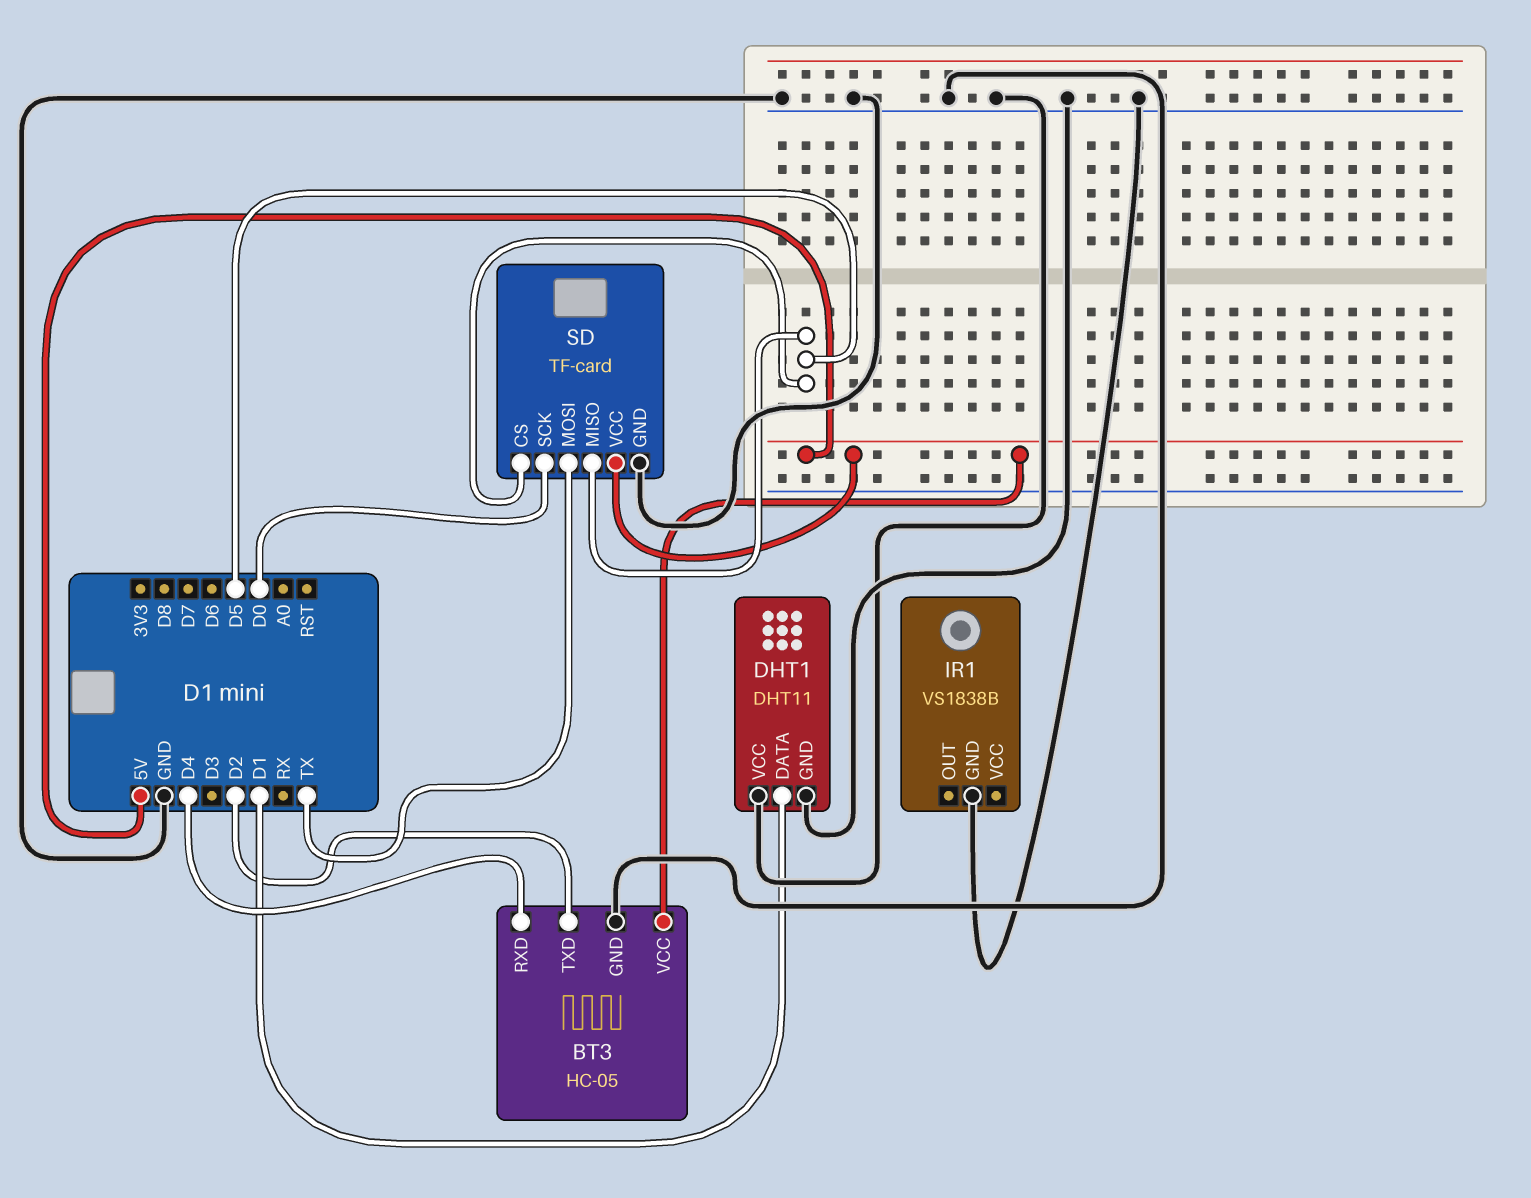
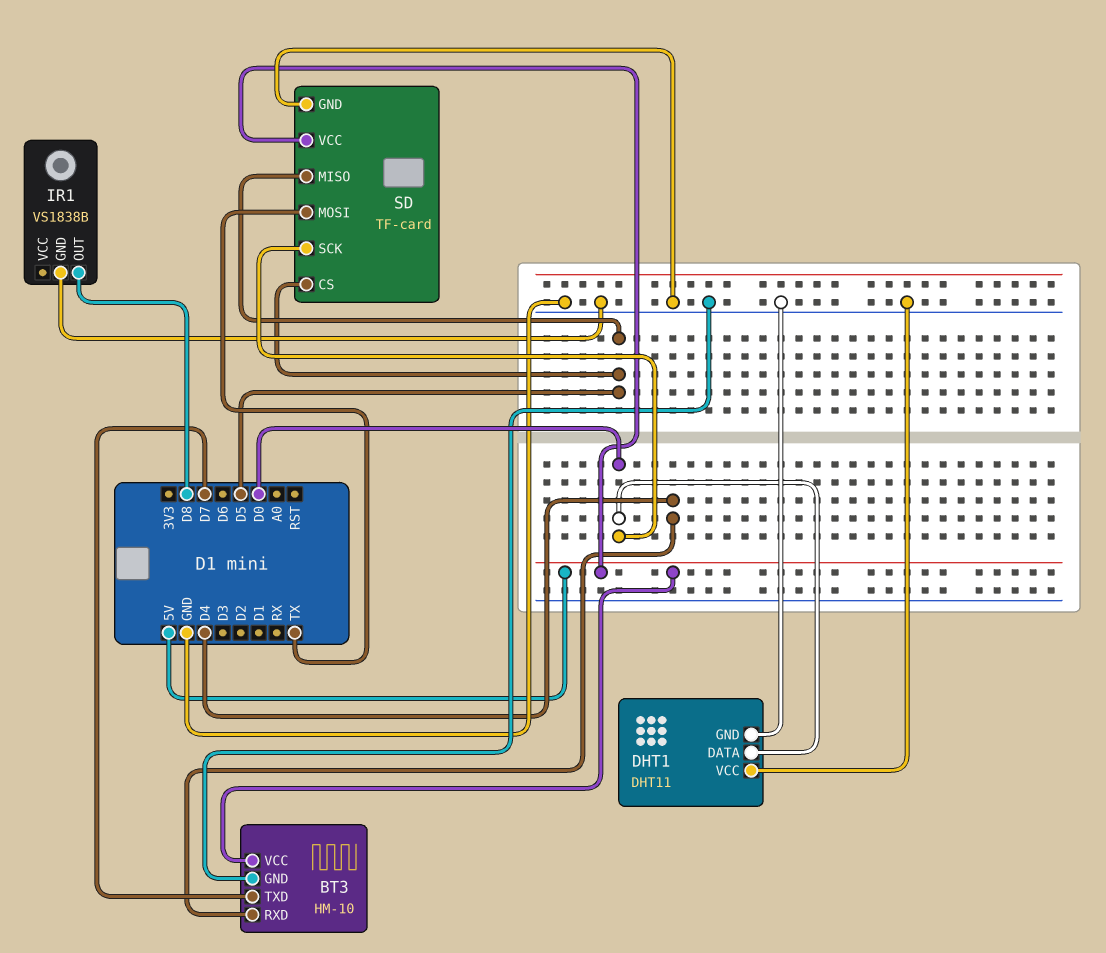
BT3: HC-05 -> HM-10
BT3 pin TXD: D2 -> D7
DHT1 pin DATA: D1 -> D0
IR1 pin OUT: none -> D8

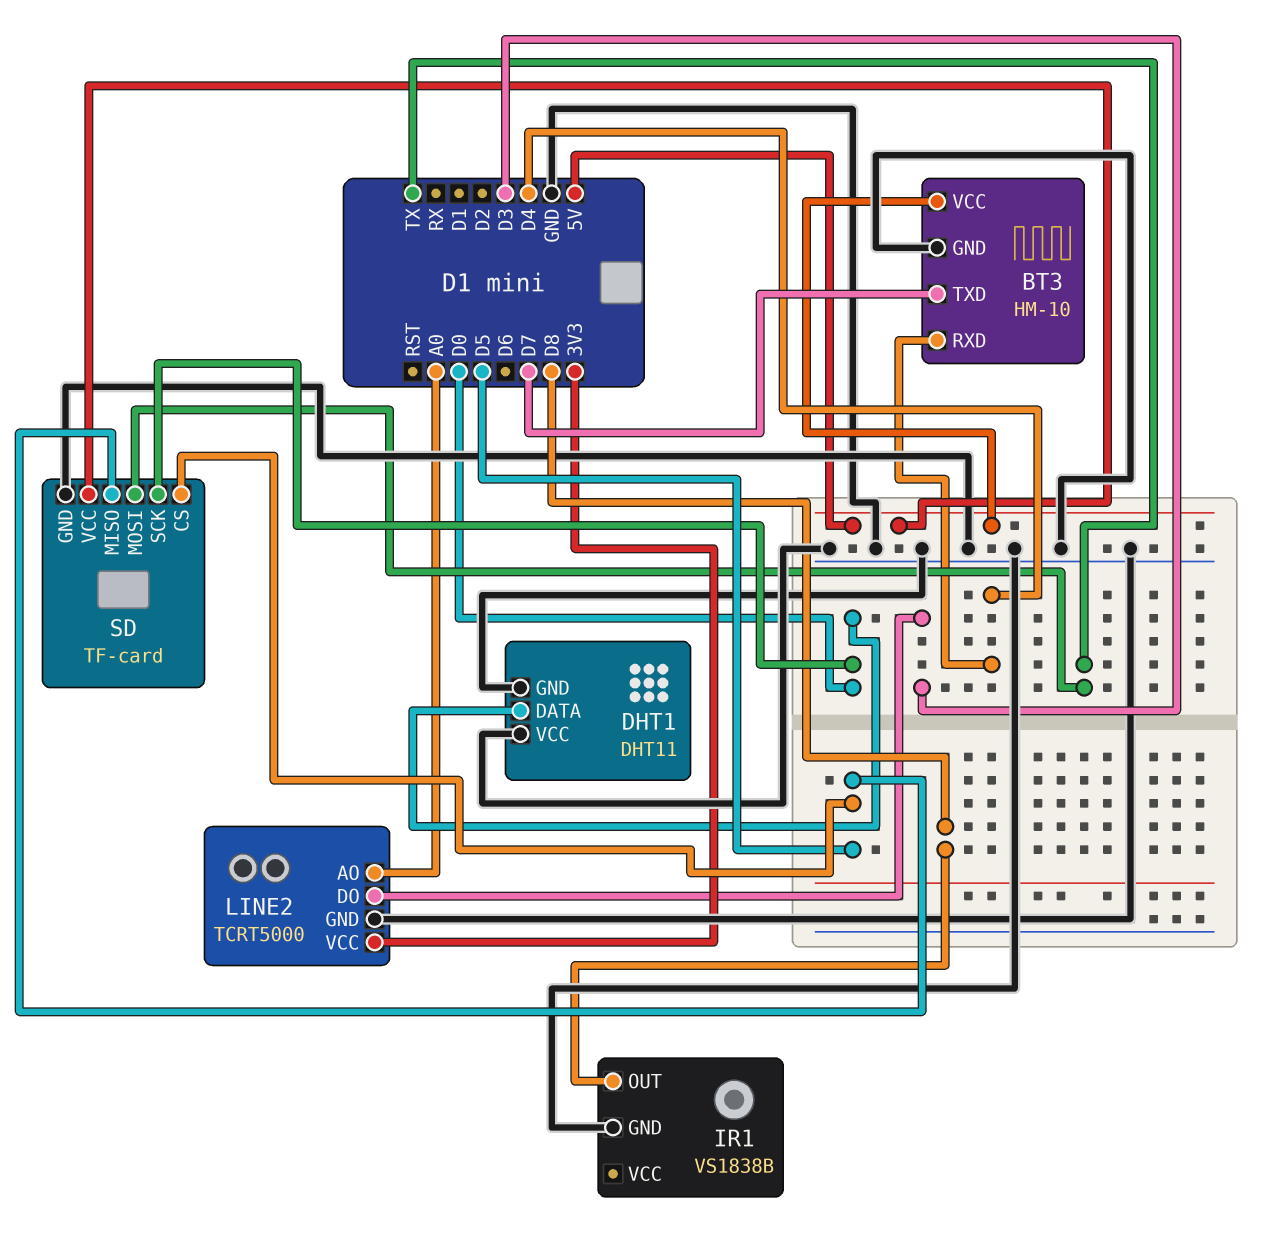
LINE2: none -> TCRT5000
LINE2 pin AO: none -> A0
LINE2 pin DO: none -> D3
LINE2 pin GND: none -> GND
LINE2 pin VCC: none -> 3V3

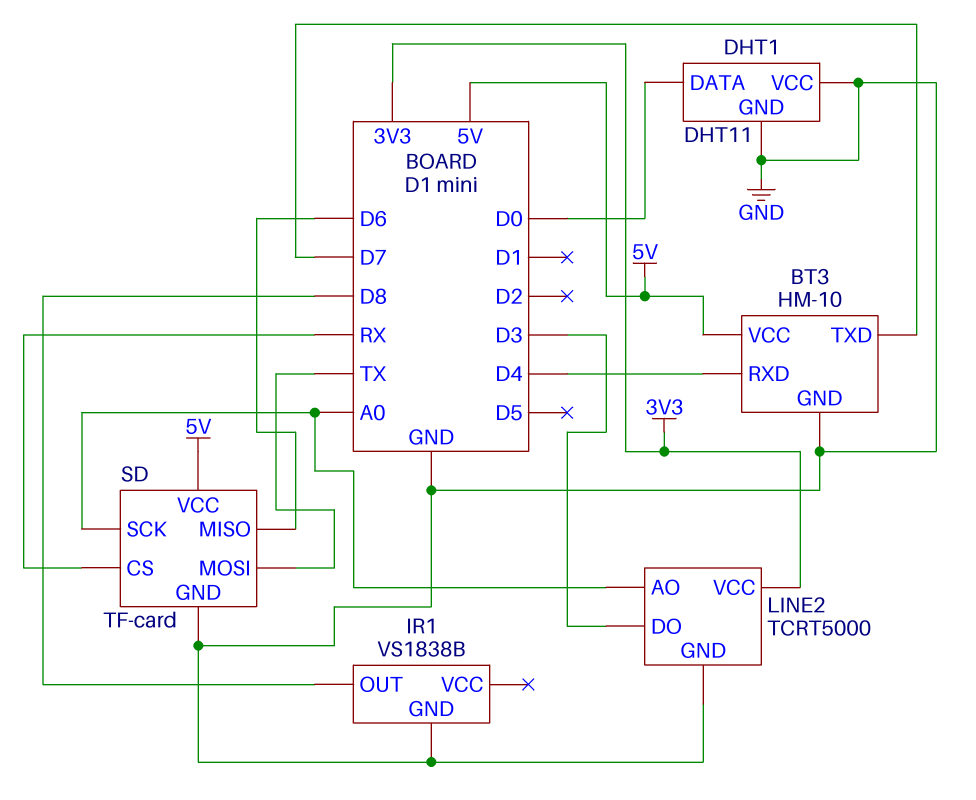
SD pin CS: D5 -> RX
SD pin MISO: D5 -> D6
SD pin SCK: D0 -> A0

